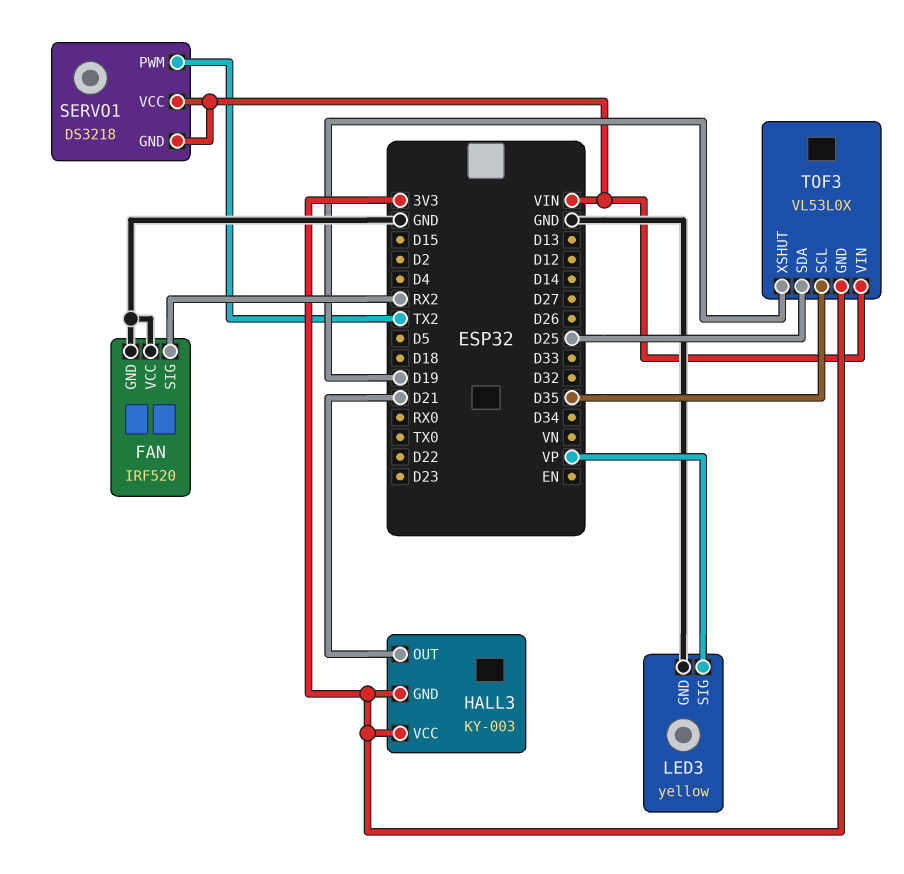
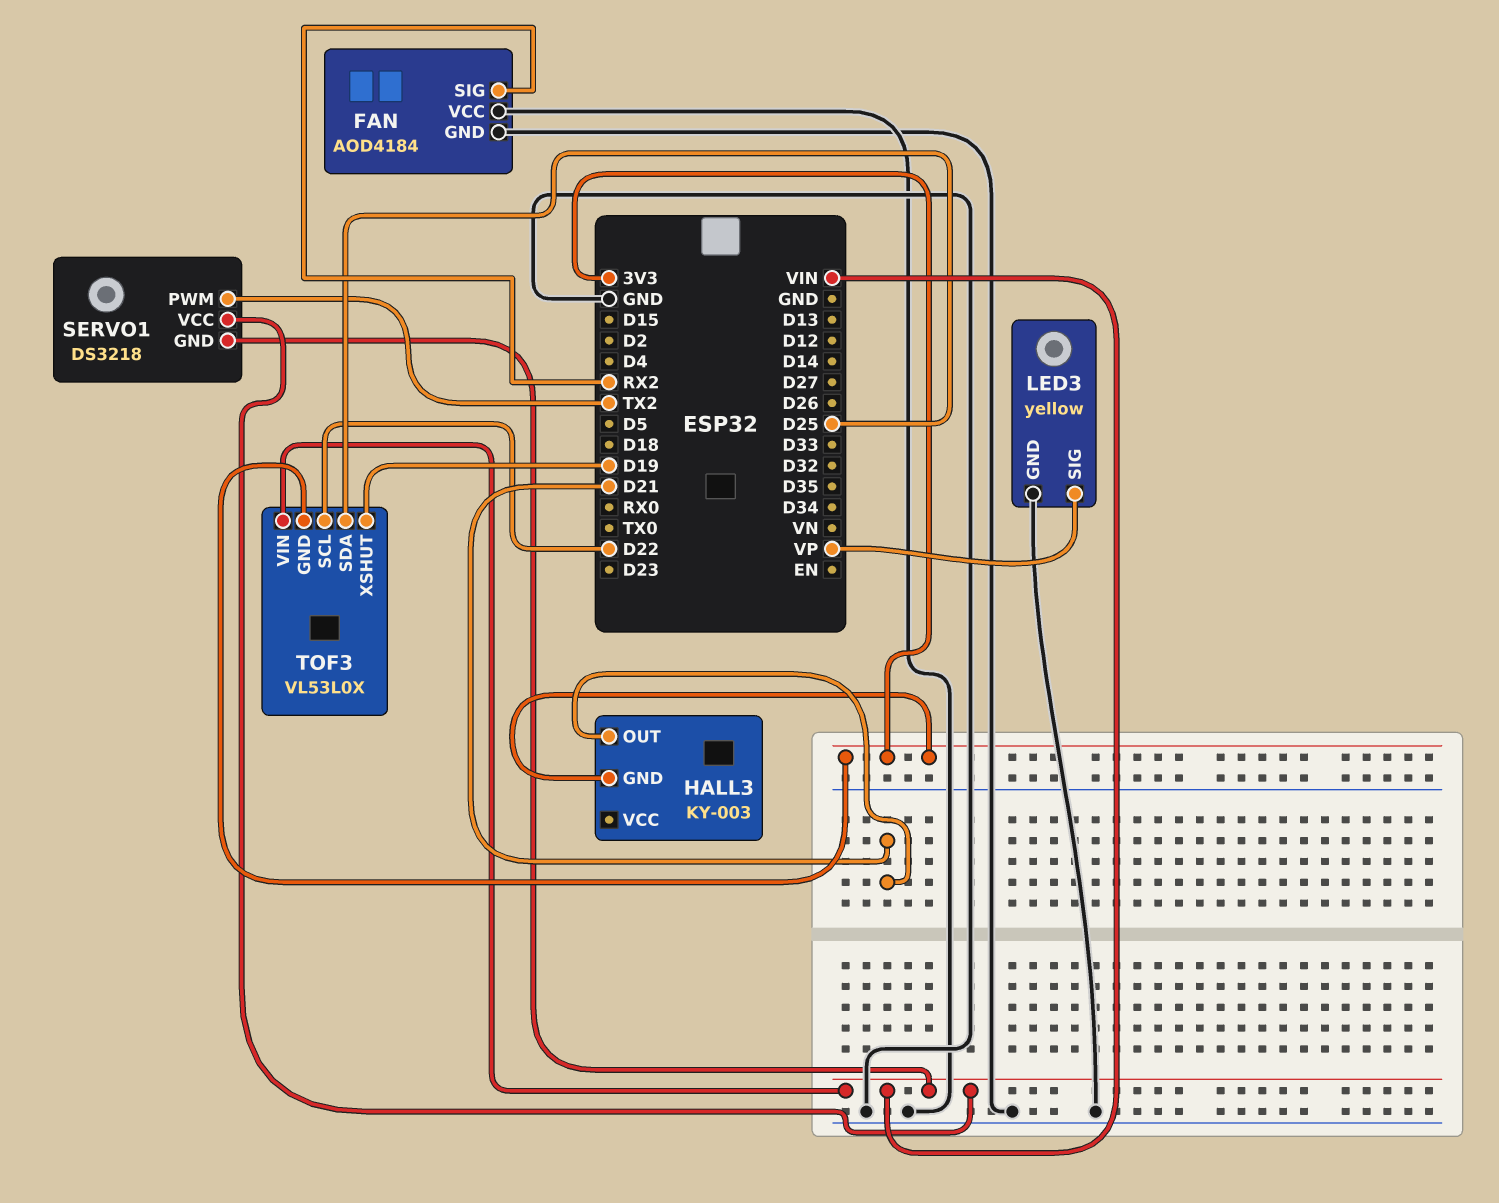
FAN: IRF520 -> AOD4184
HALL3 pin VCC: 3V3 -> none
TOF3 pin SCL: D35 -> D22

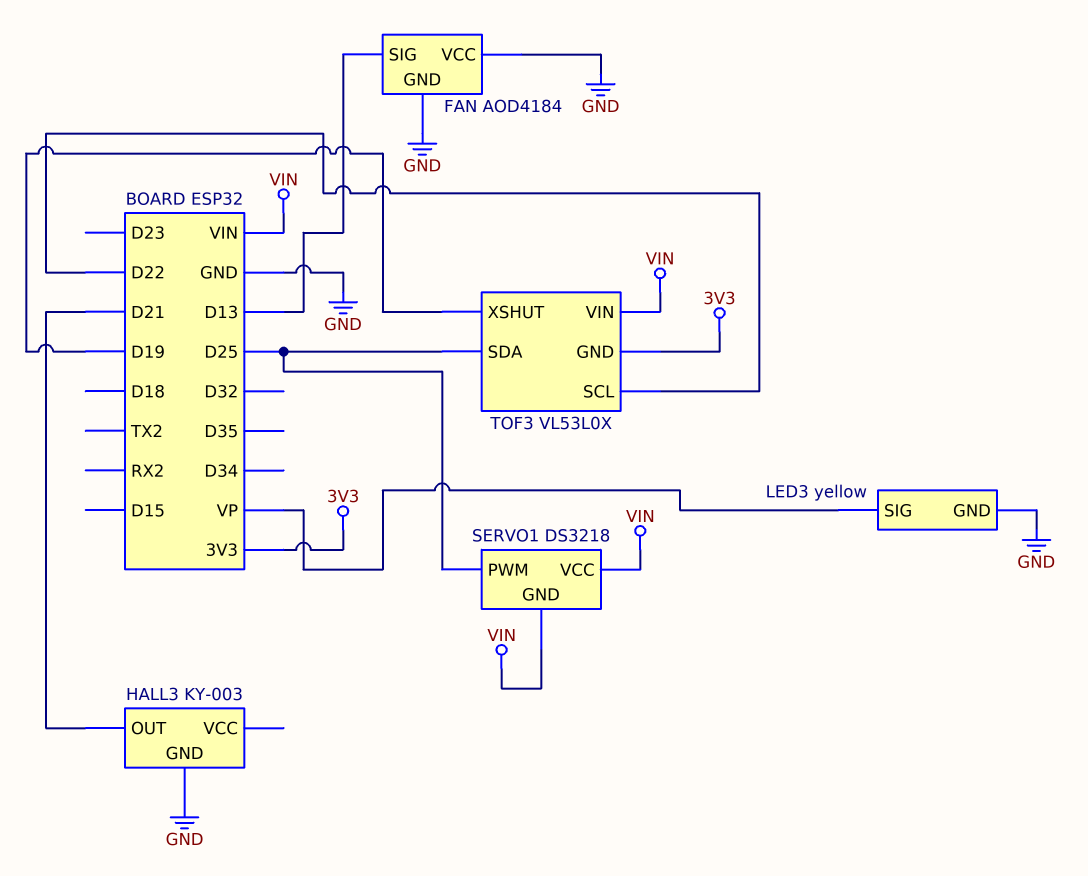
FAN pin SIG: RX2 -> D13
HALL3 pin GND: 3V3 -> GND
SERVO1 pin PWM: TX2 -> D25

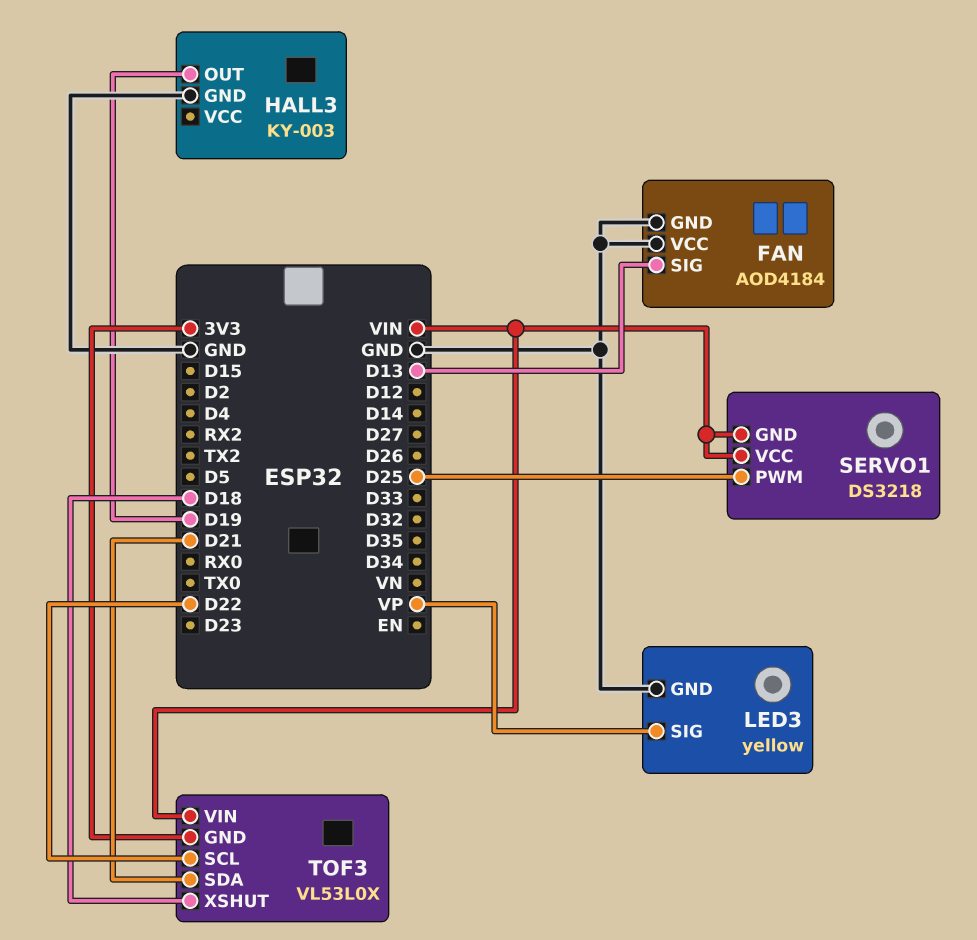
HALL3 pin OUT: D21 -> D19
TOF3 pin SDA: D25 -> D21
TOF3 pin XSHUT: D19 -> D18

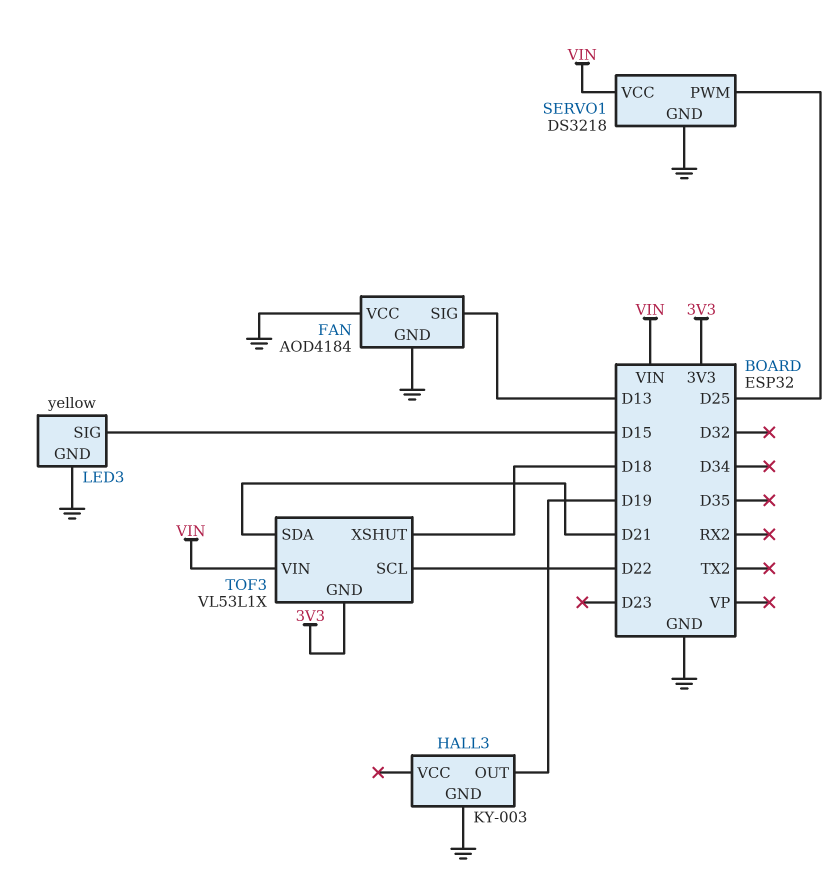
LED3 pin SIG: VP -> D15
SERVO1 pin GND: VIN -> GND
TOF3: VL53L0X -> VL53L1X

